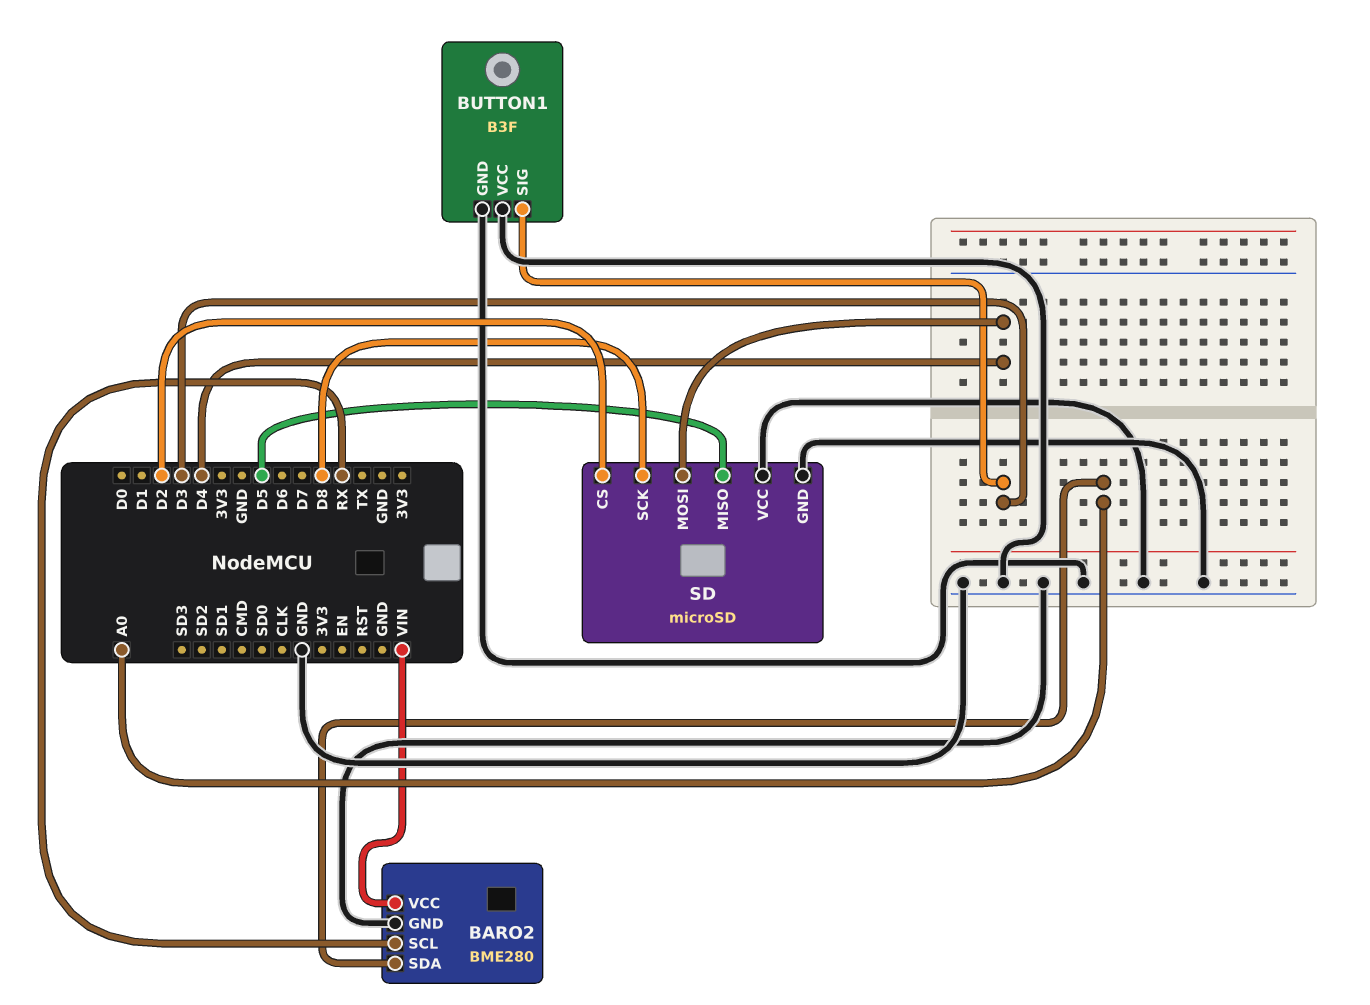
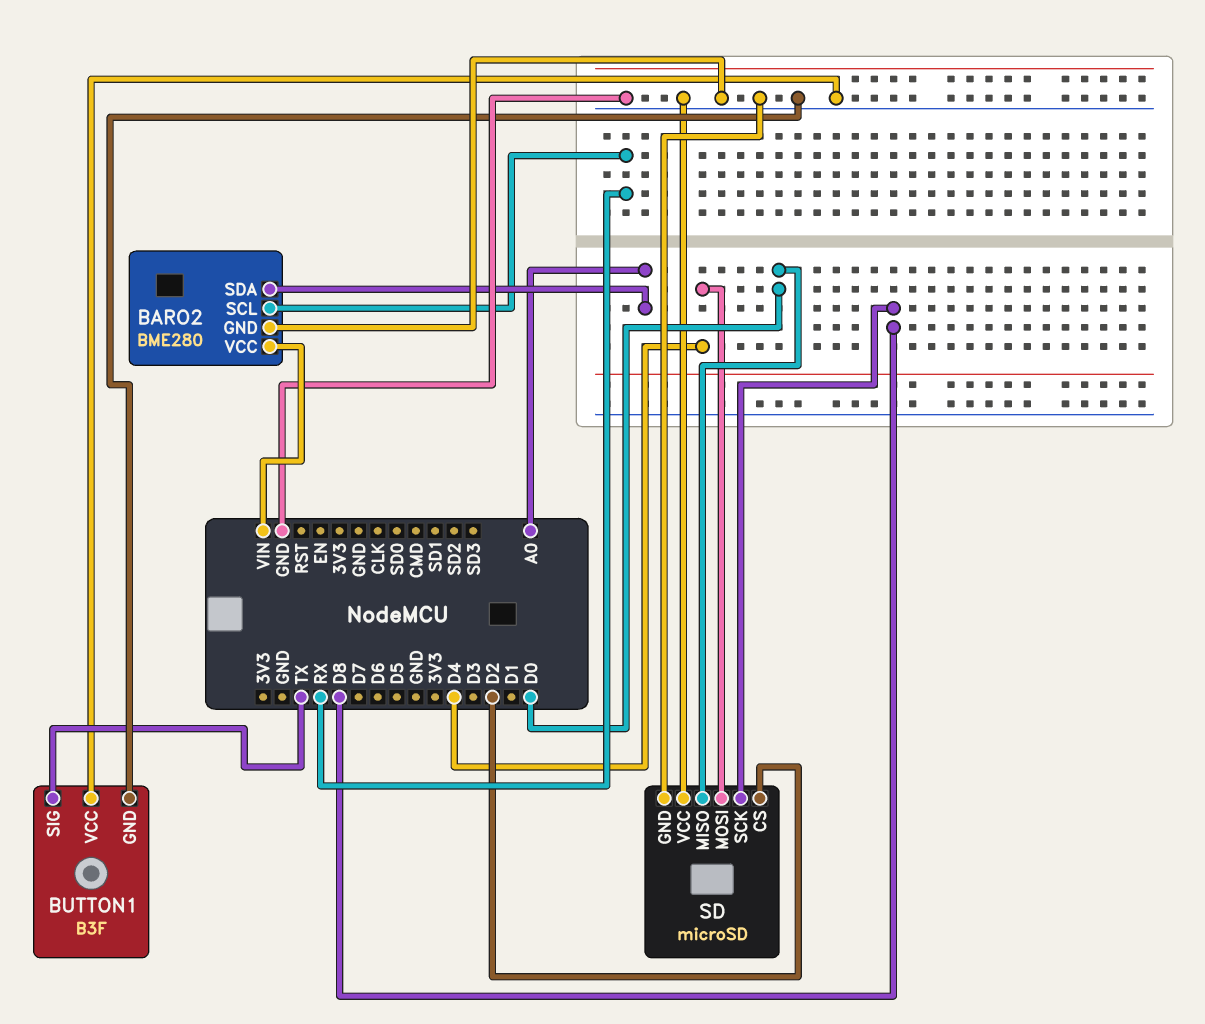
BUTTON1 pin SIG: D3 -> TX
SD pin MISO: D5 -> D0

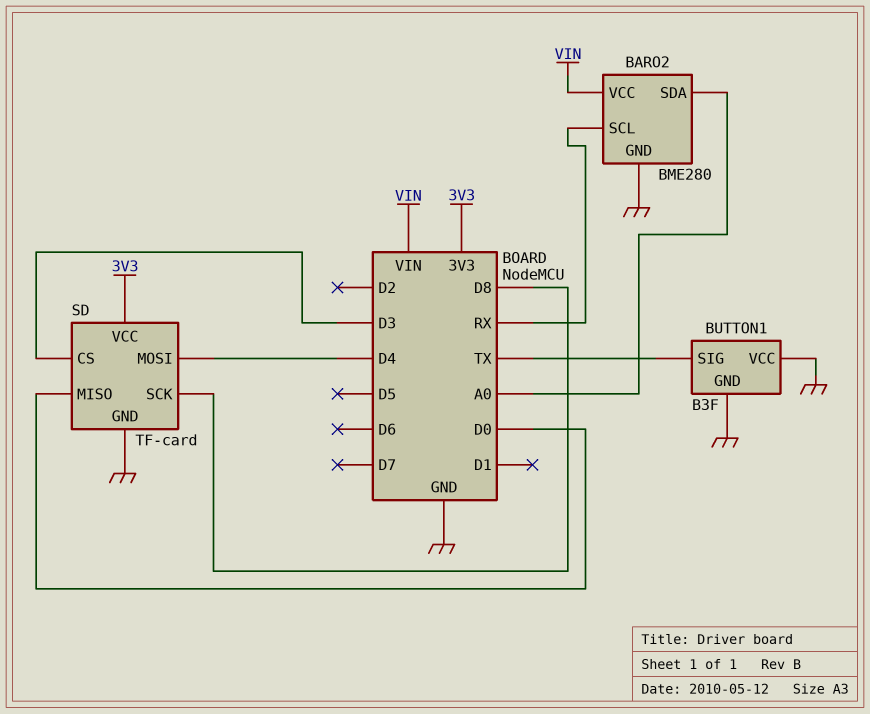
SD: microSD -> TF-card
SD pin CS: D2 -> D3
SD pin VCC: GND -> 3V3

